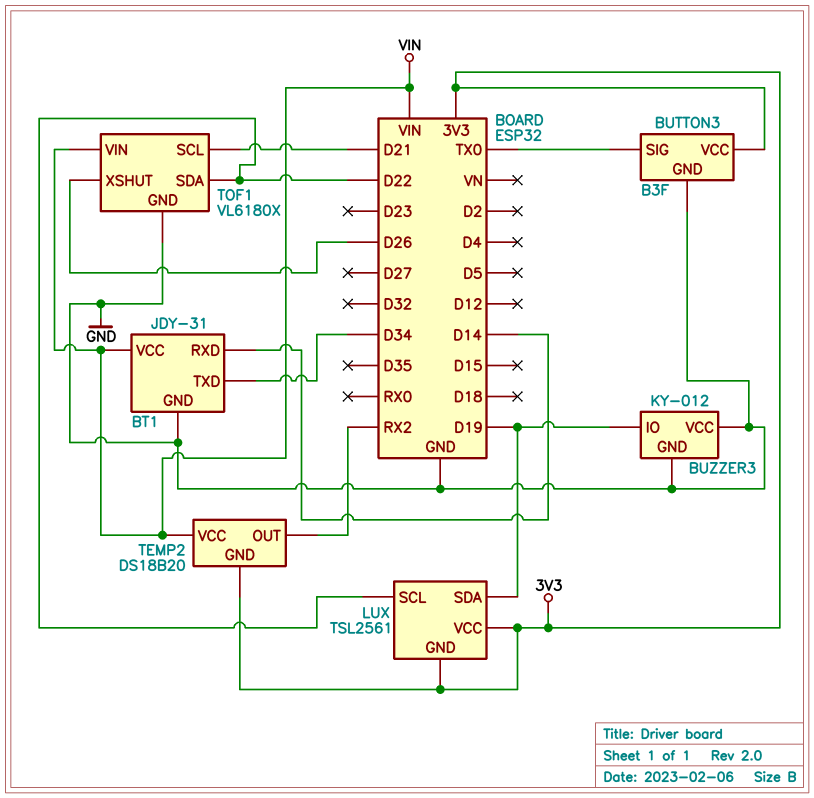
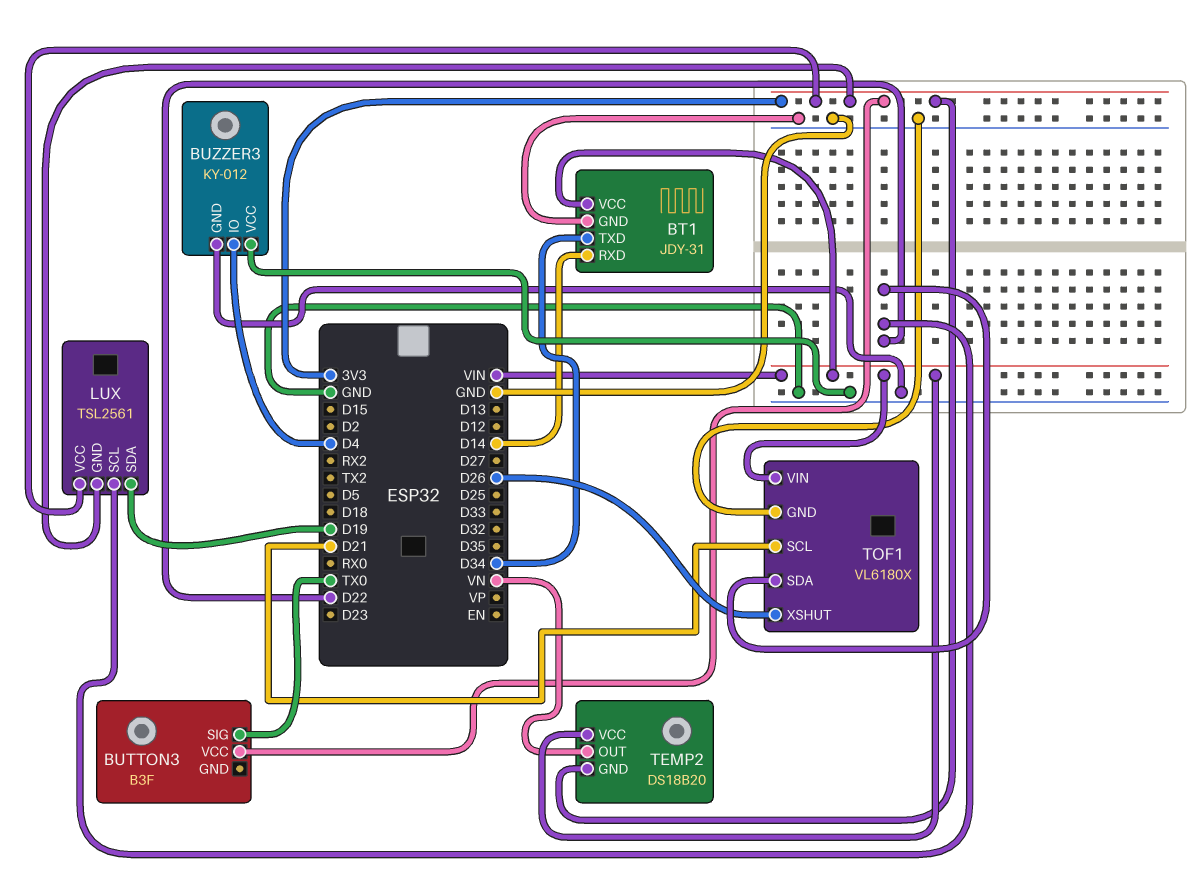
BUTTON3 pin GND: GND -> none
BUZZER3 pin IO: D19 -> D4
TEMP2 pin OUT: RX2 -> VN

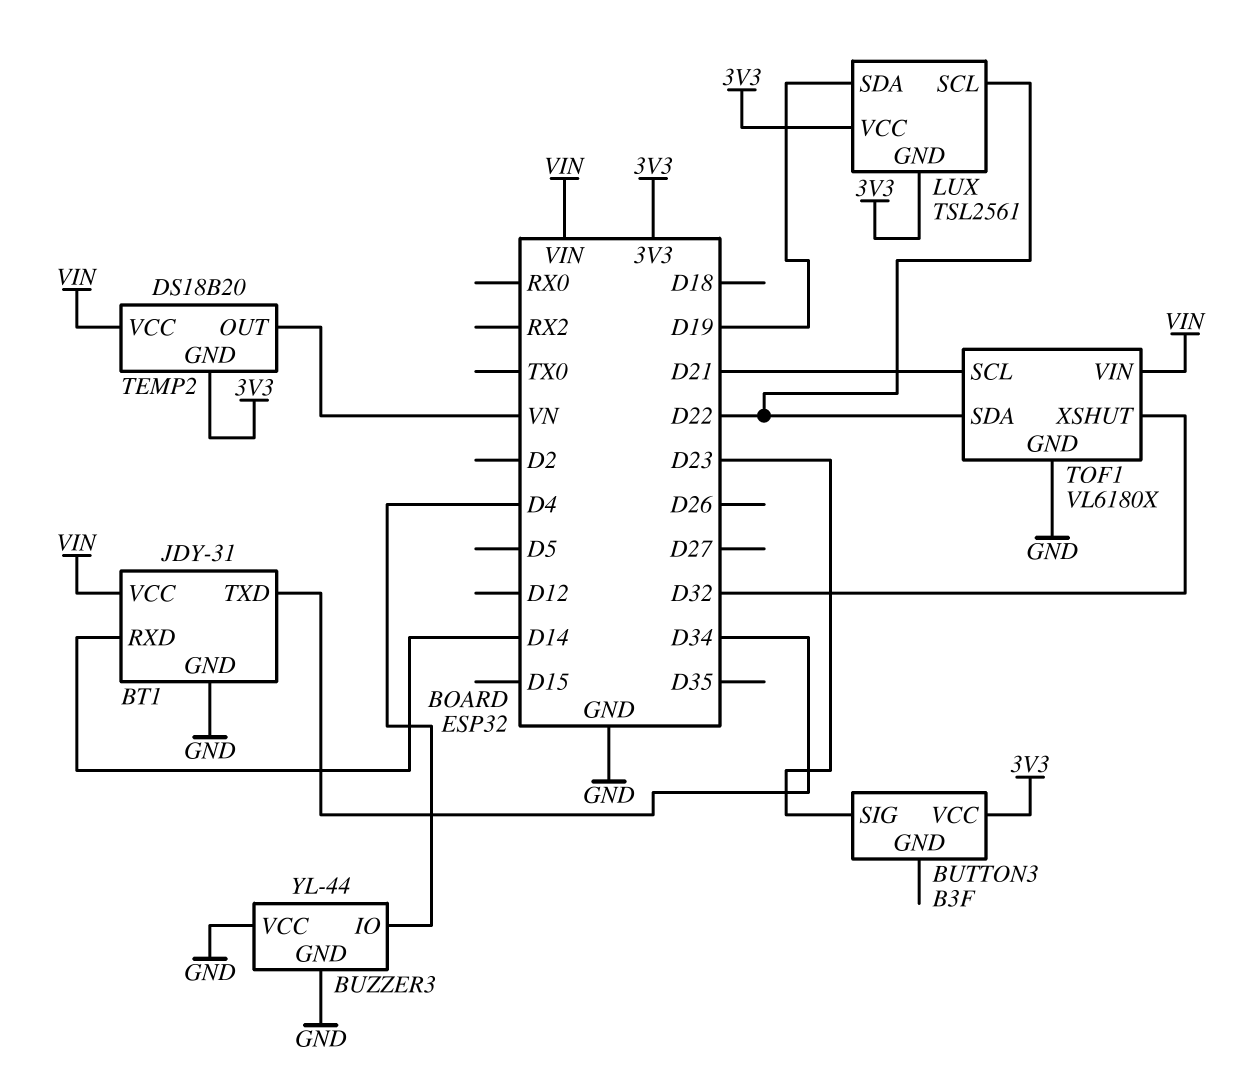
BUTTON3 pin SIG: TX0 -> D23
BUZZER3: KY-012 -> YL-44
TOF1 pin XSHUT: D26 -> D32

